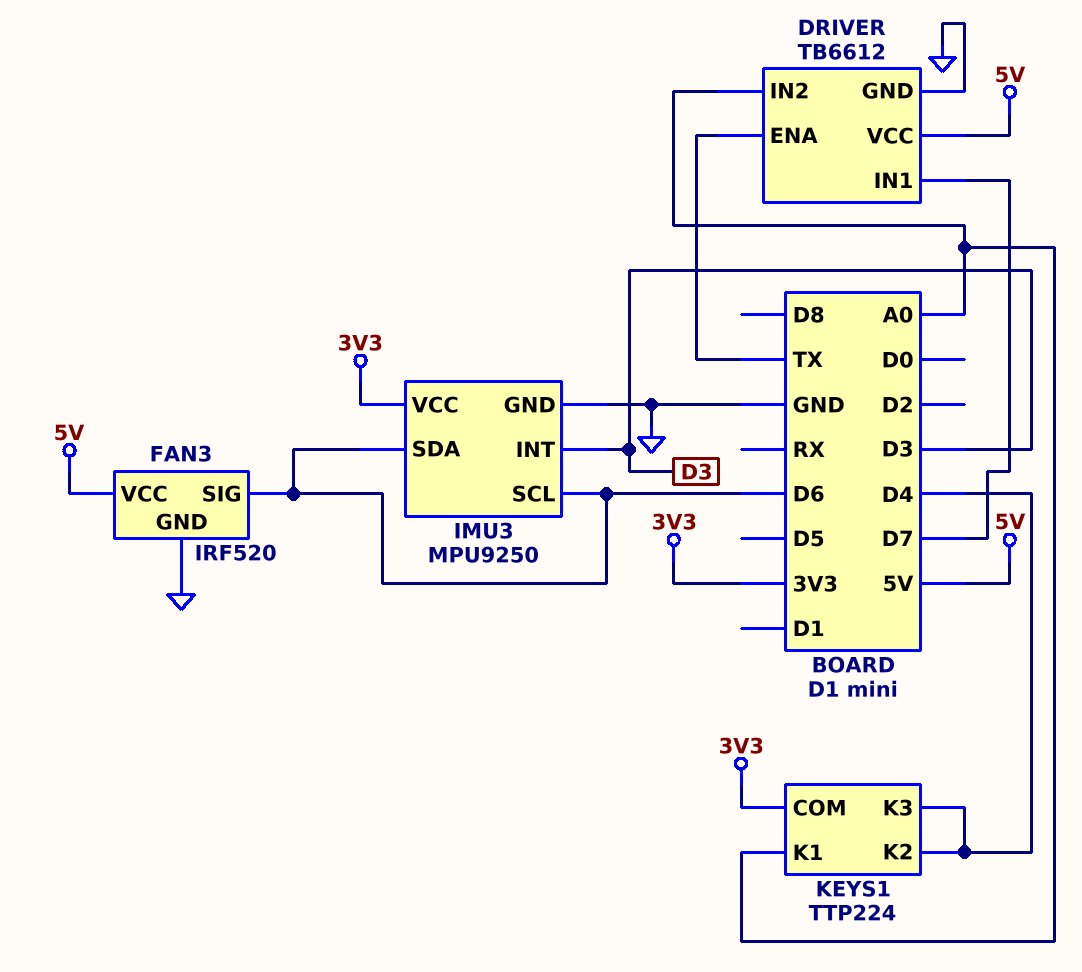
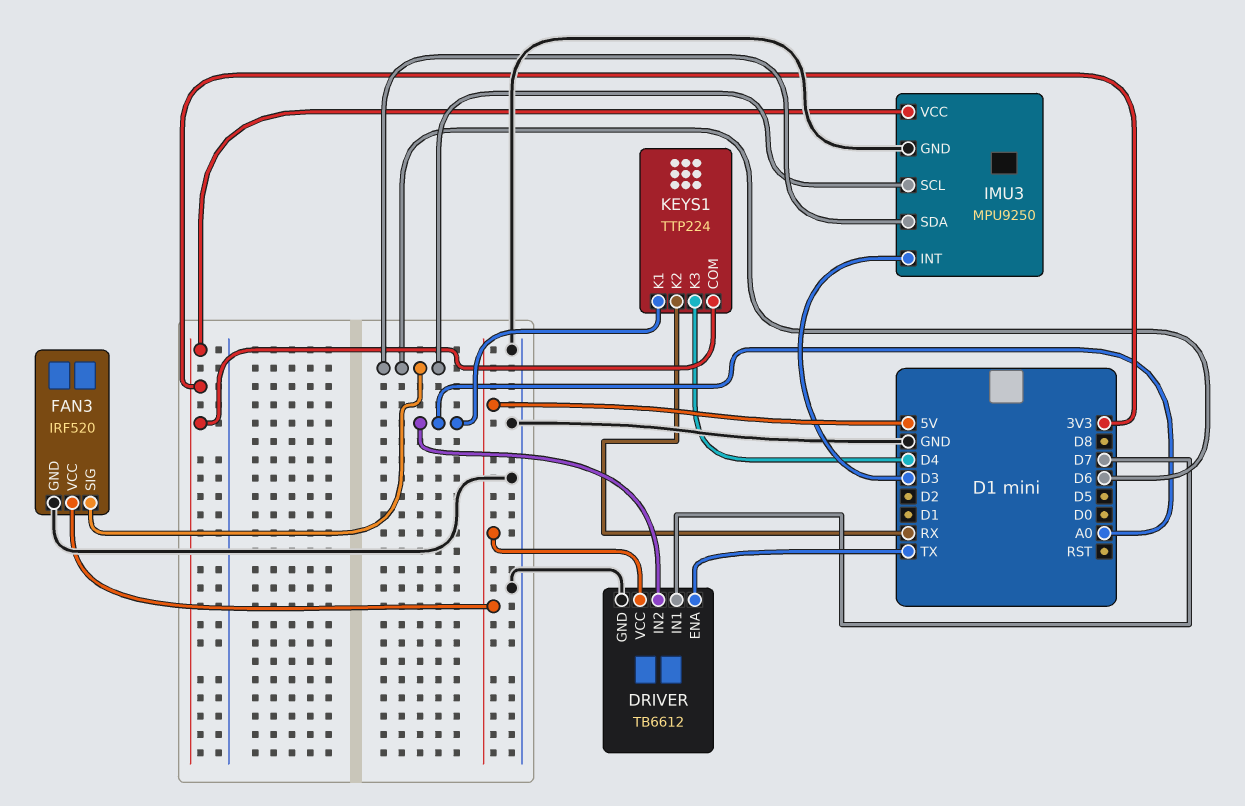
KEYS1 pin K2: D4 -> RX

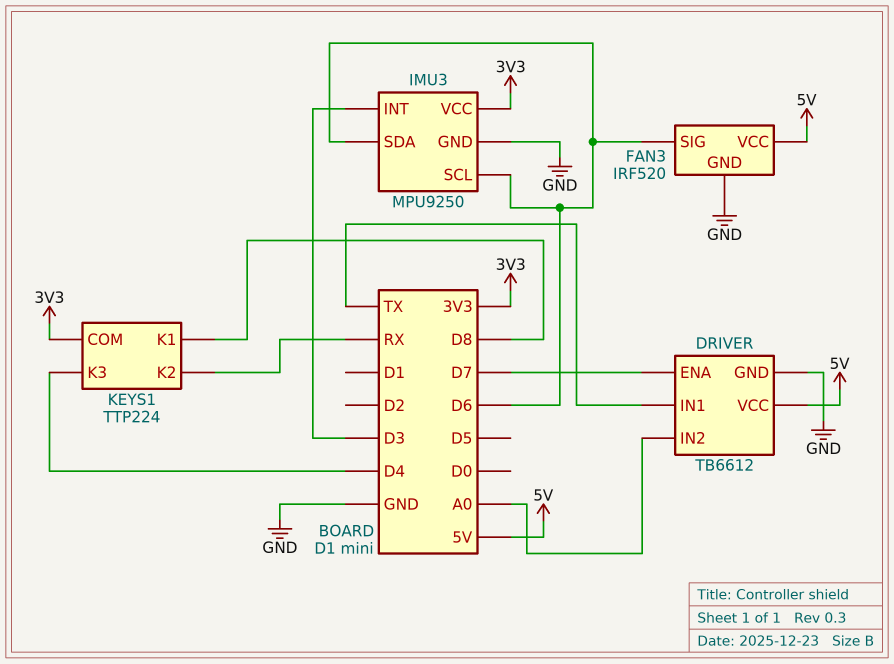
DRIVER pin ENA: TX -> D7
DRIVER pin IN1: D7 -> TX
KEYS1 pin K1: A0 -> D8

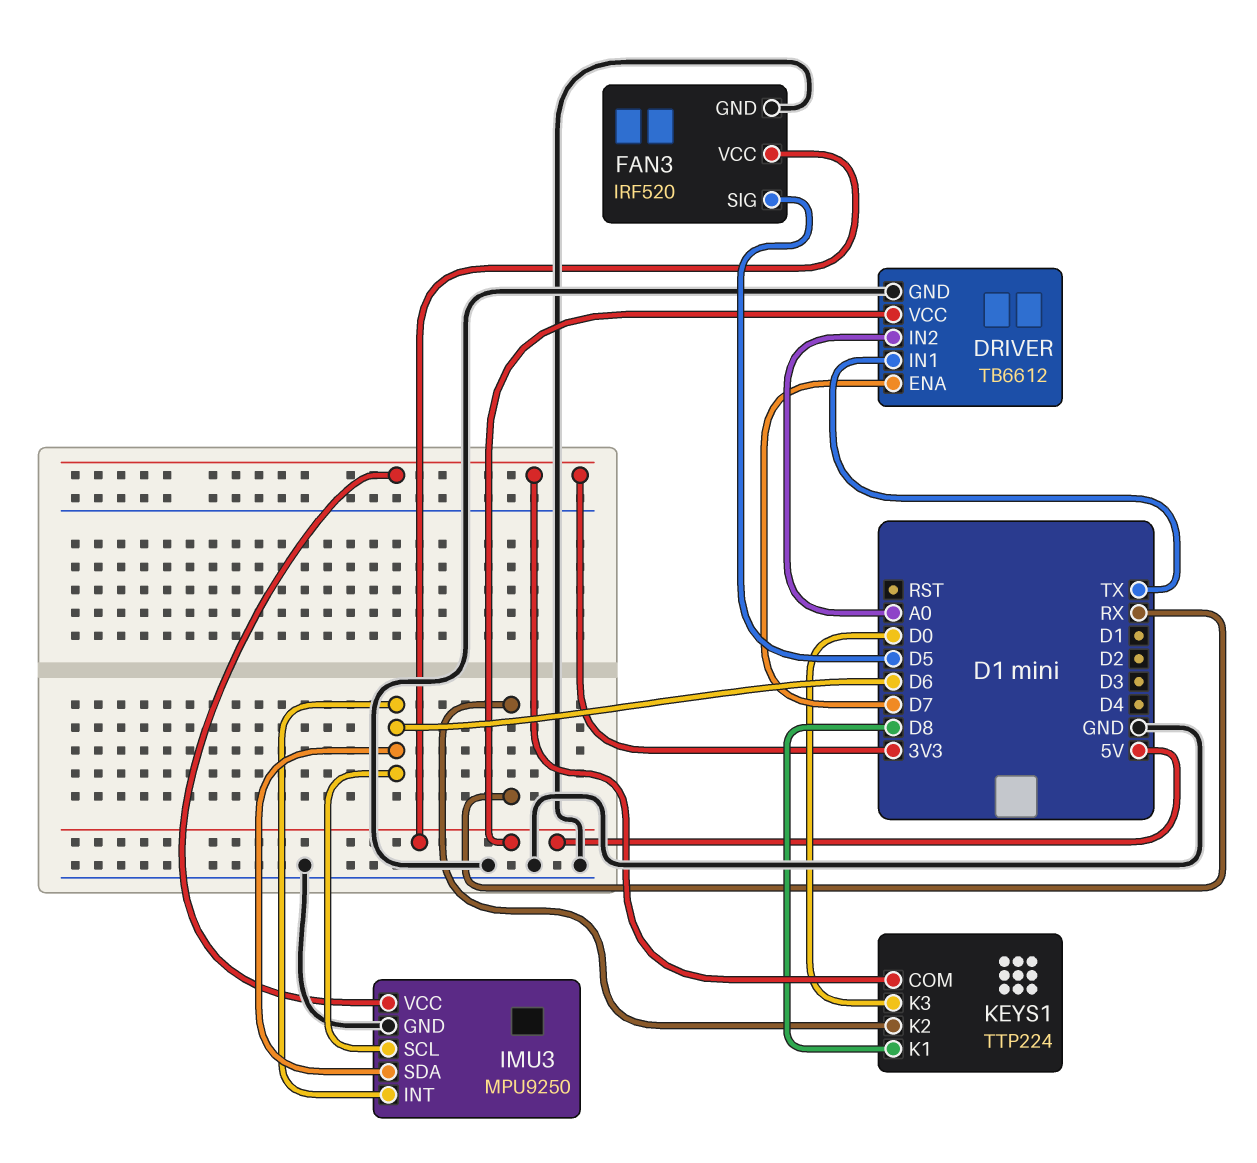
FAN3 pin SIG: D6 -> D5
IMU3 pin INT: D3 -> D6
KEYS1 pin K3: D4 -> D0

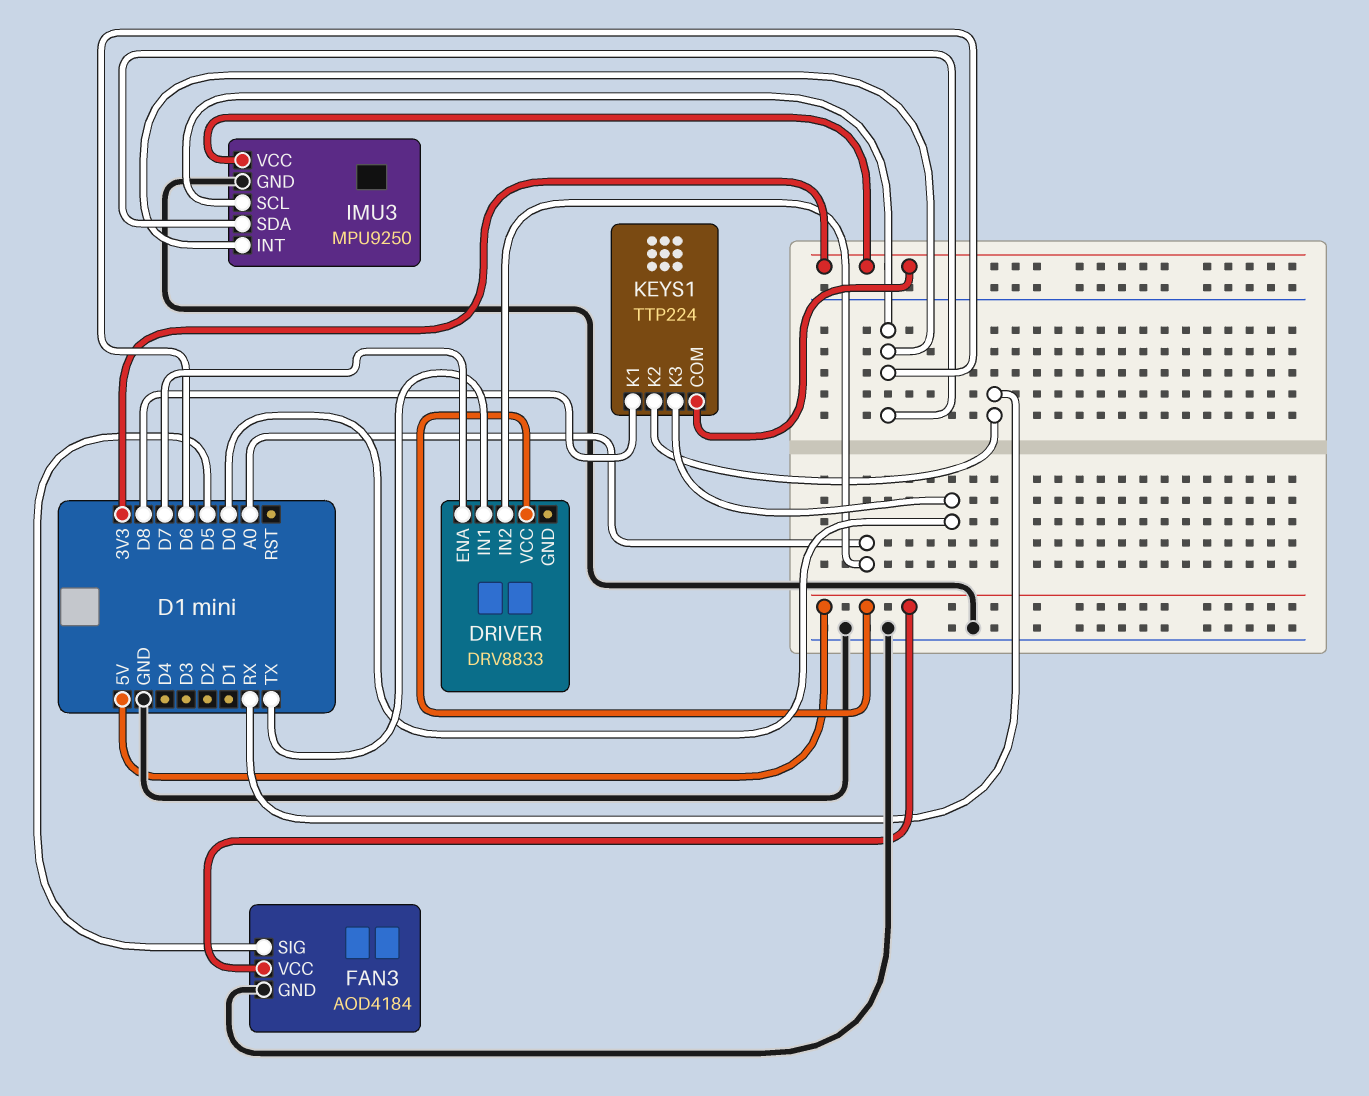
DRIVER: TB6612 -> DRV8833
DRIVER pin GND: GND -> none
FAN3: IRF520 -> AOD4184

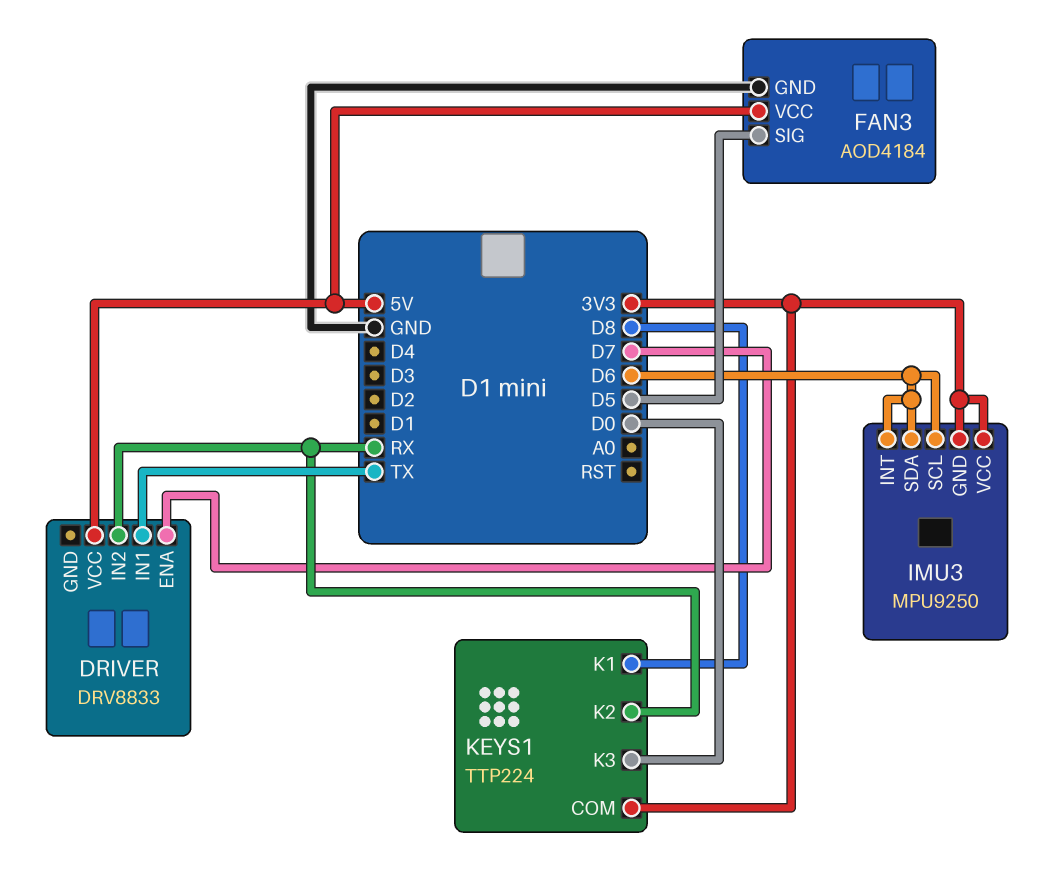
DRIVER pin IN2: A0 -> RX
IMU3 pin GND: GND -> 3V3

